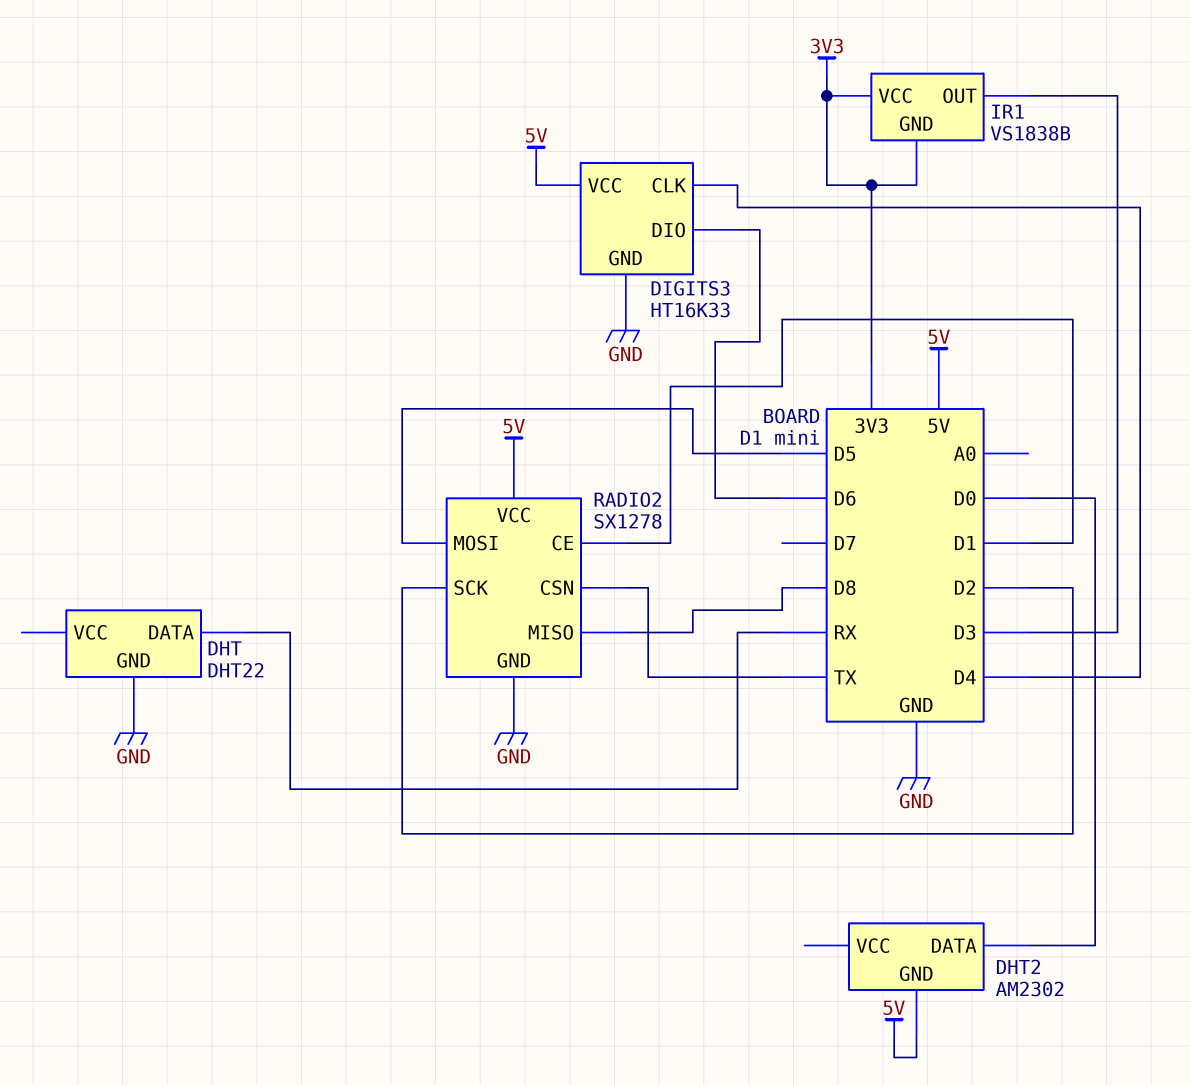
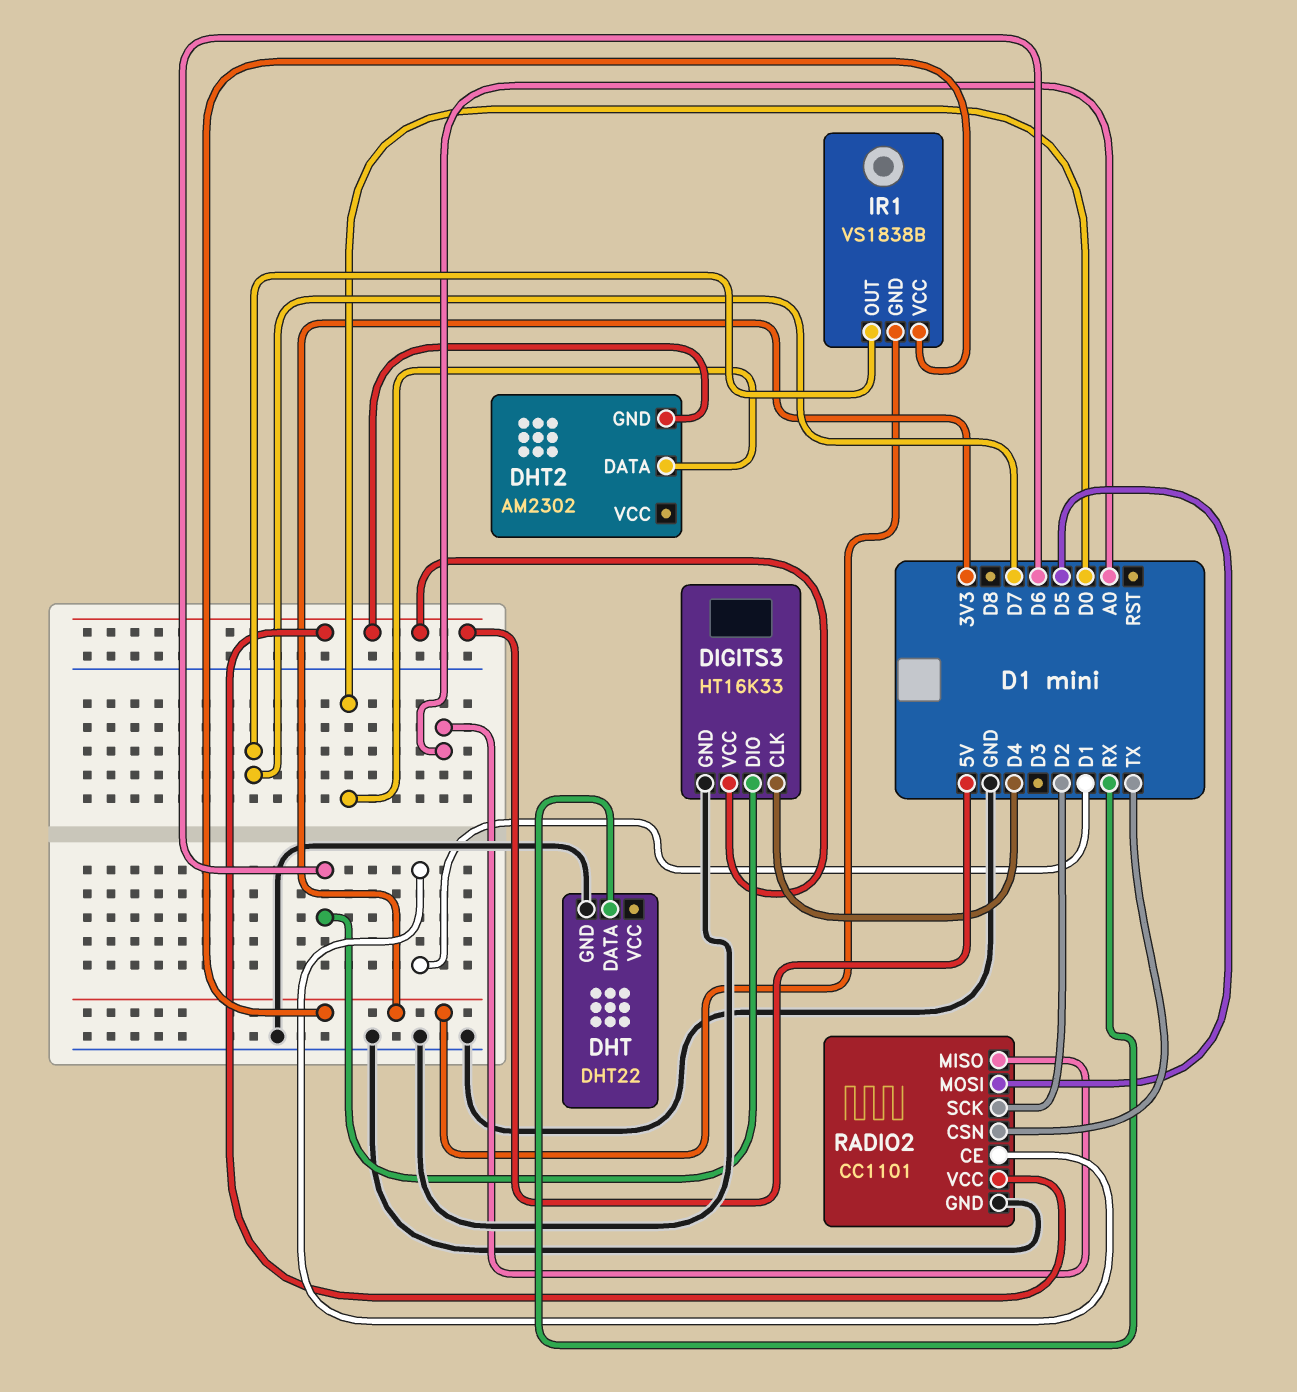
IR1 pin OUT: D3 -> D7
RADIO2: SX1278 -> CC1101
RADIO2 pin MISO: D8 -> A0

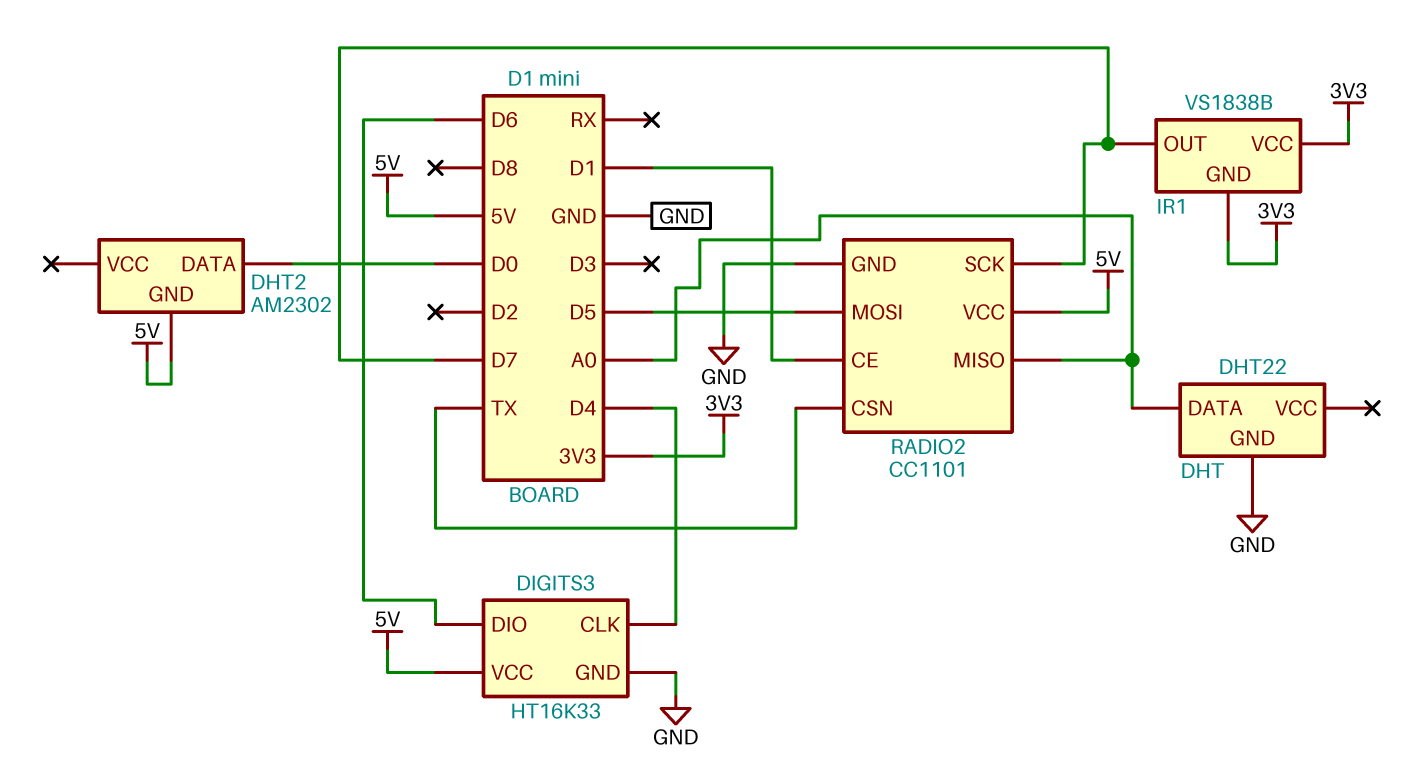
DHT pin DATA: RX -> A0
RADIO2 pin SCK: D2 -> D7

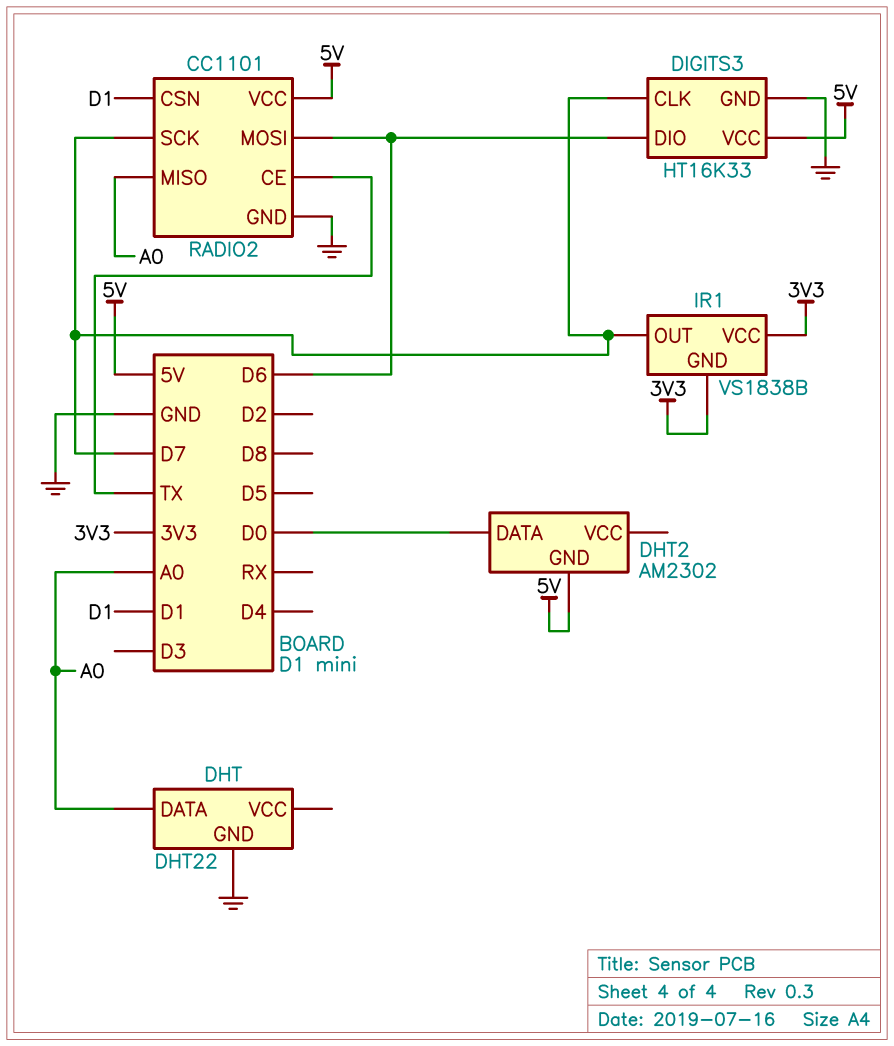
DIGITS3 pin CLK: D4 -> D7
RADIO2 pin CE: D1 -> TX
RADIO2 pin CSN: TX -> D1
RADIO2 pin MOSI: D5 -> D6

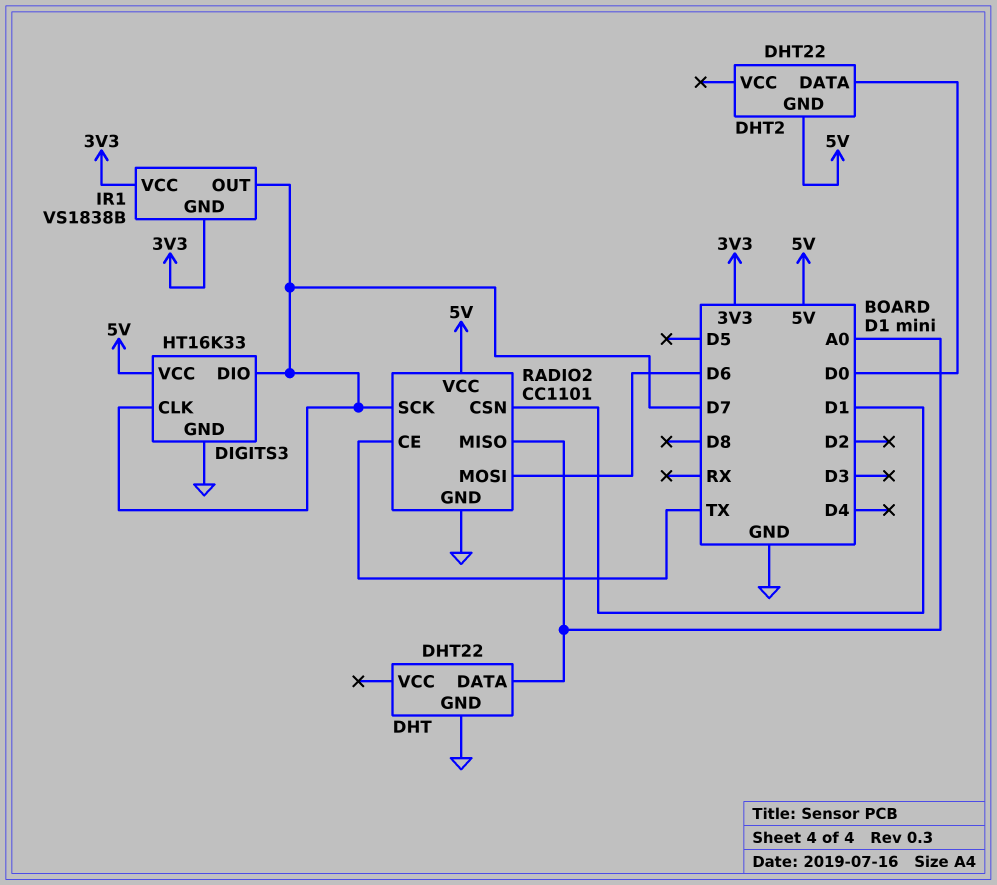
DHT2: AM2302 -> DHT22
DIGITS3 pin DIO: D6 -> D7

